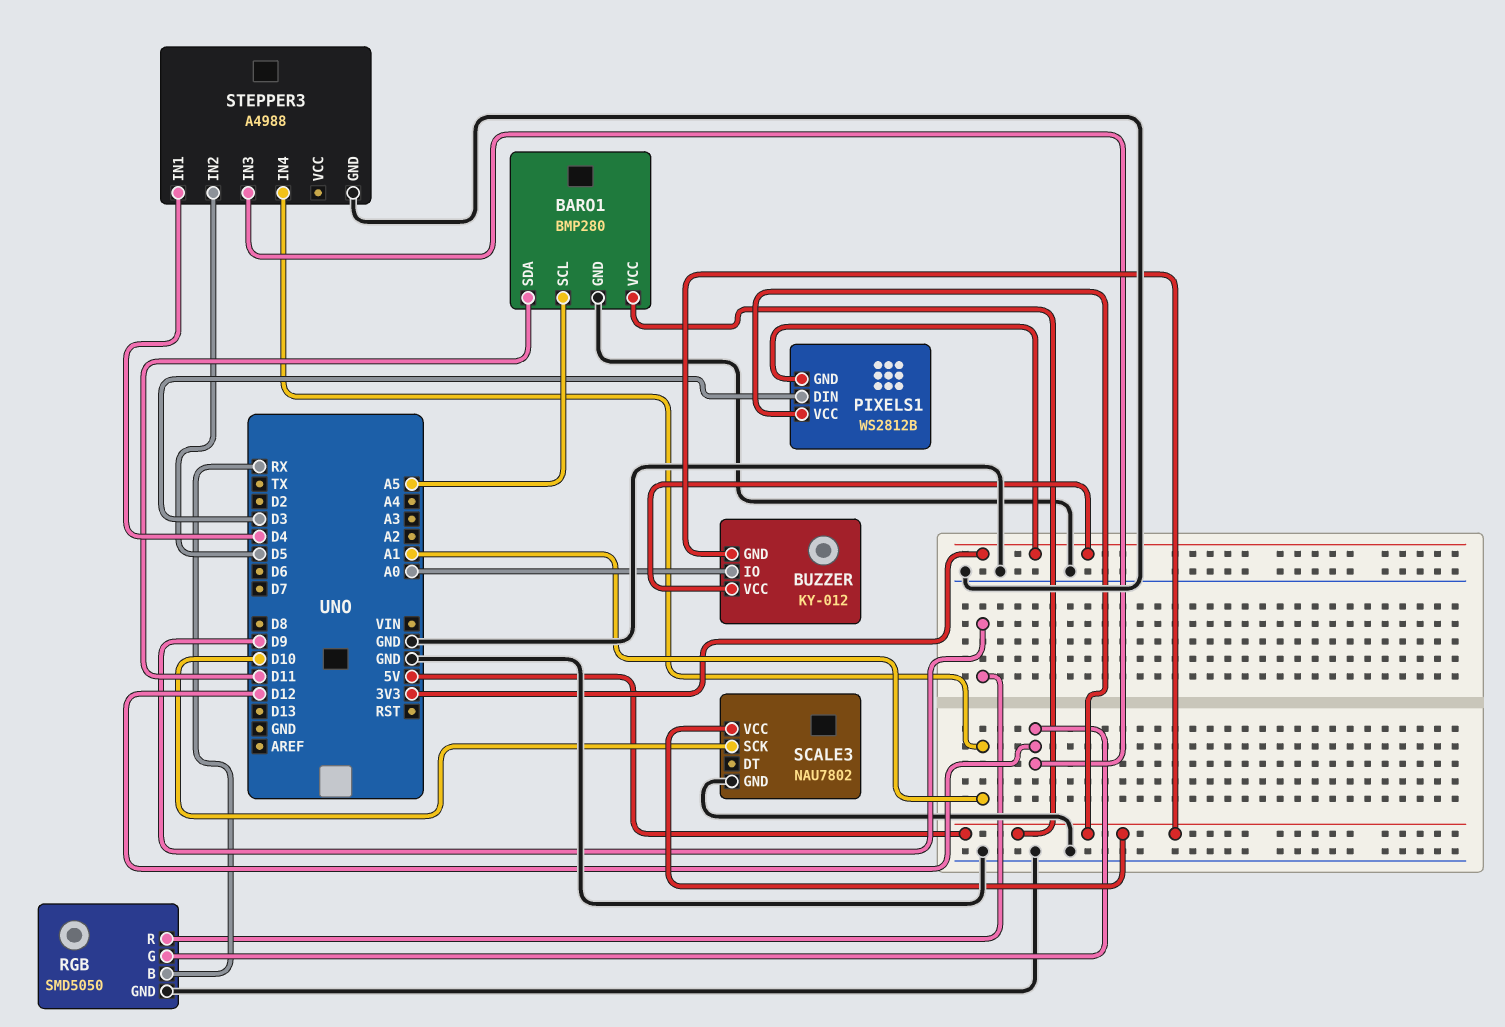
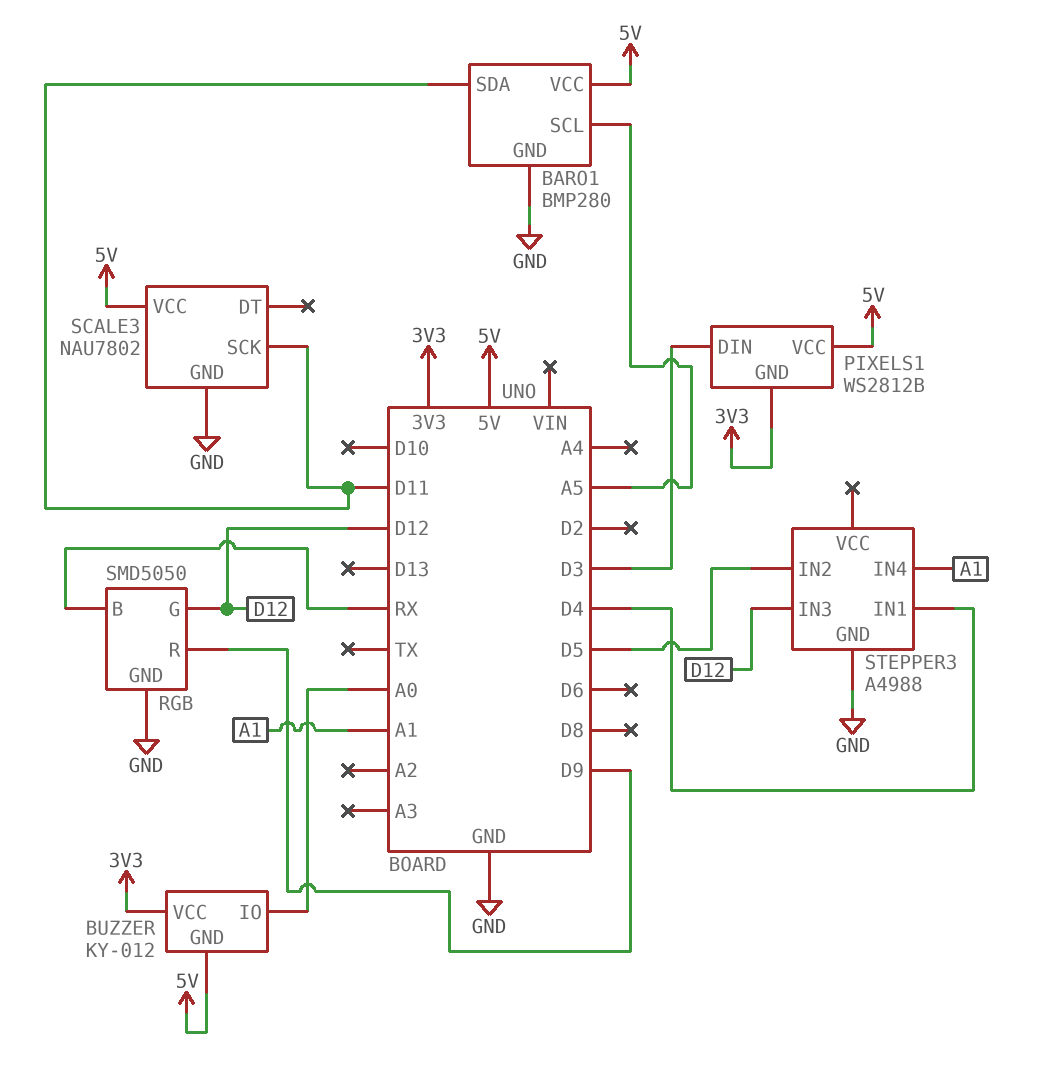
SCALE3 pin SCK: D10 -> D11

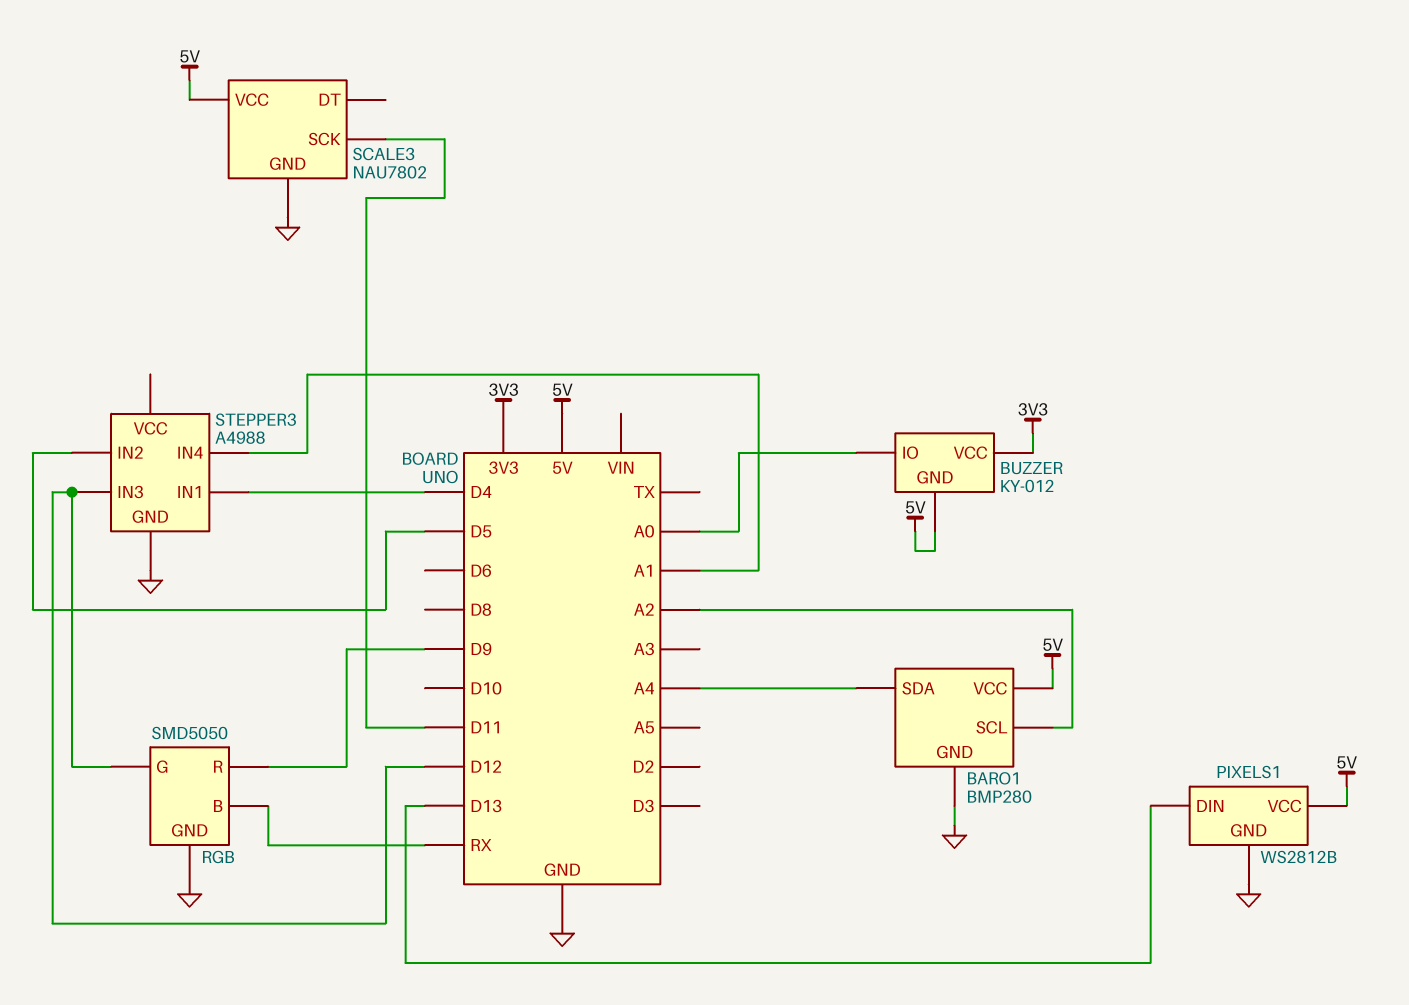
BARO1 pin SCL: A5 -> A2
BARO1 pin SDA: D11 -> A4
PIXELS1 pin DIN: D3 -> D13
PIXELS1 pin GND: 3V3 -> GND

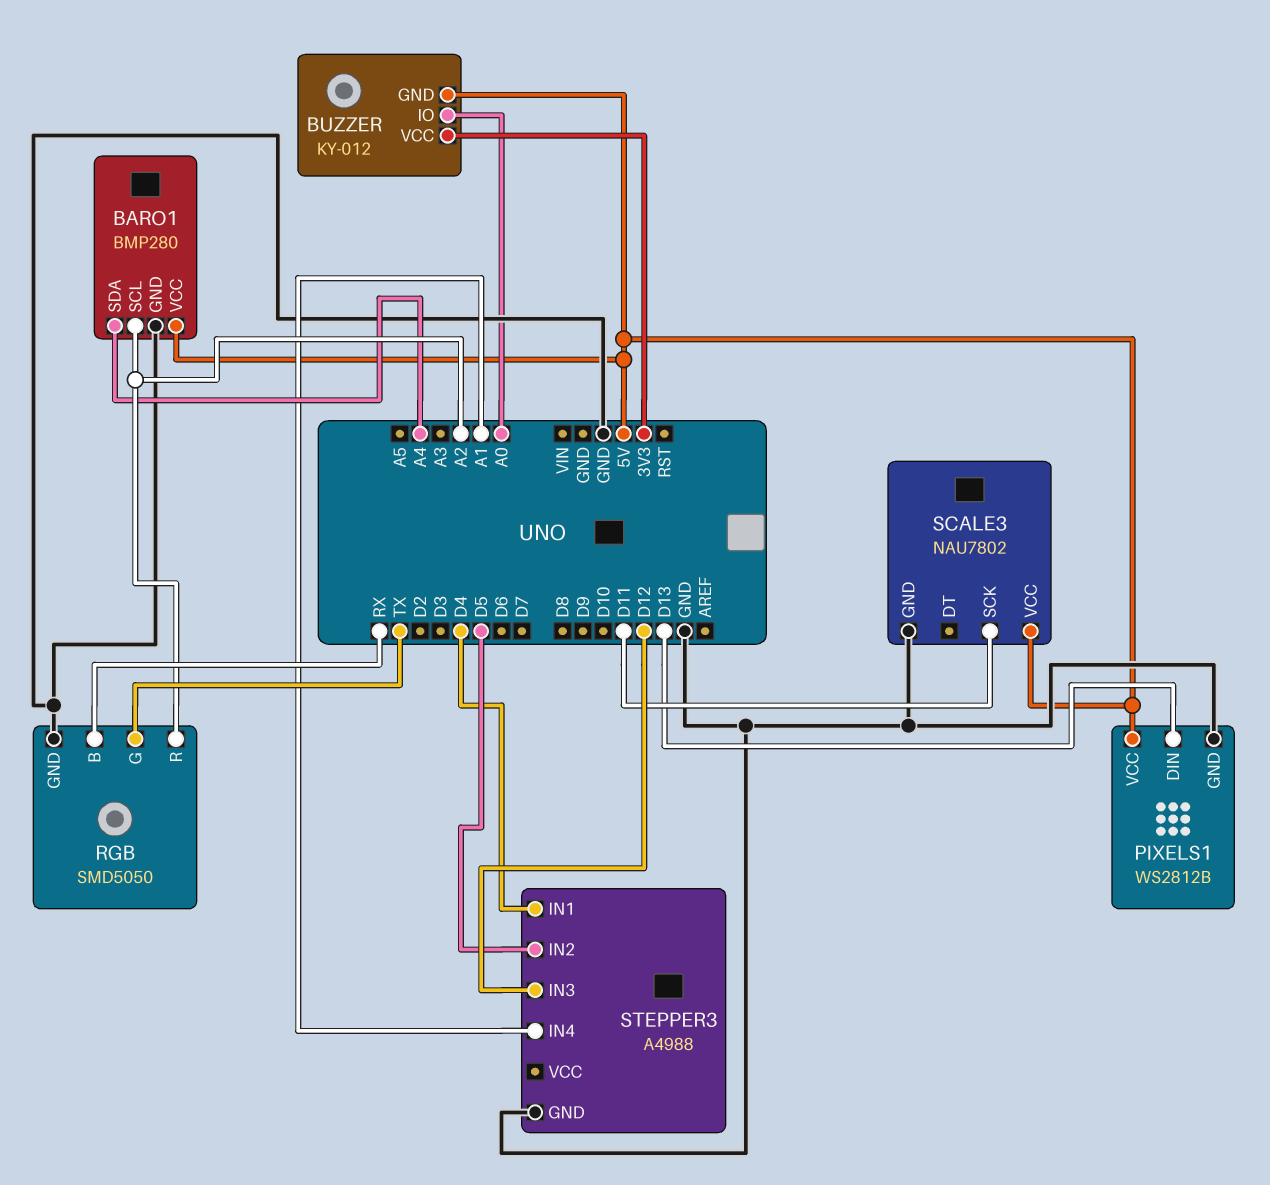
RGB pin G: D12 -> TX
RGB pin R: D9 -> A2

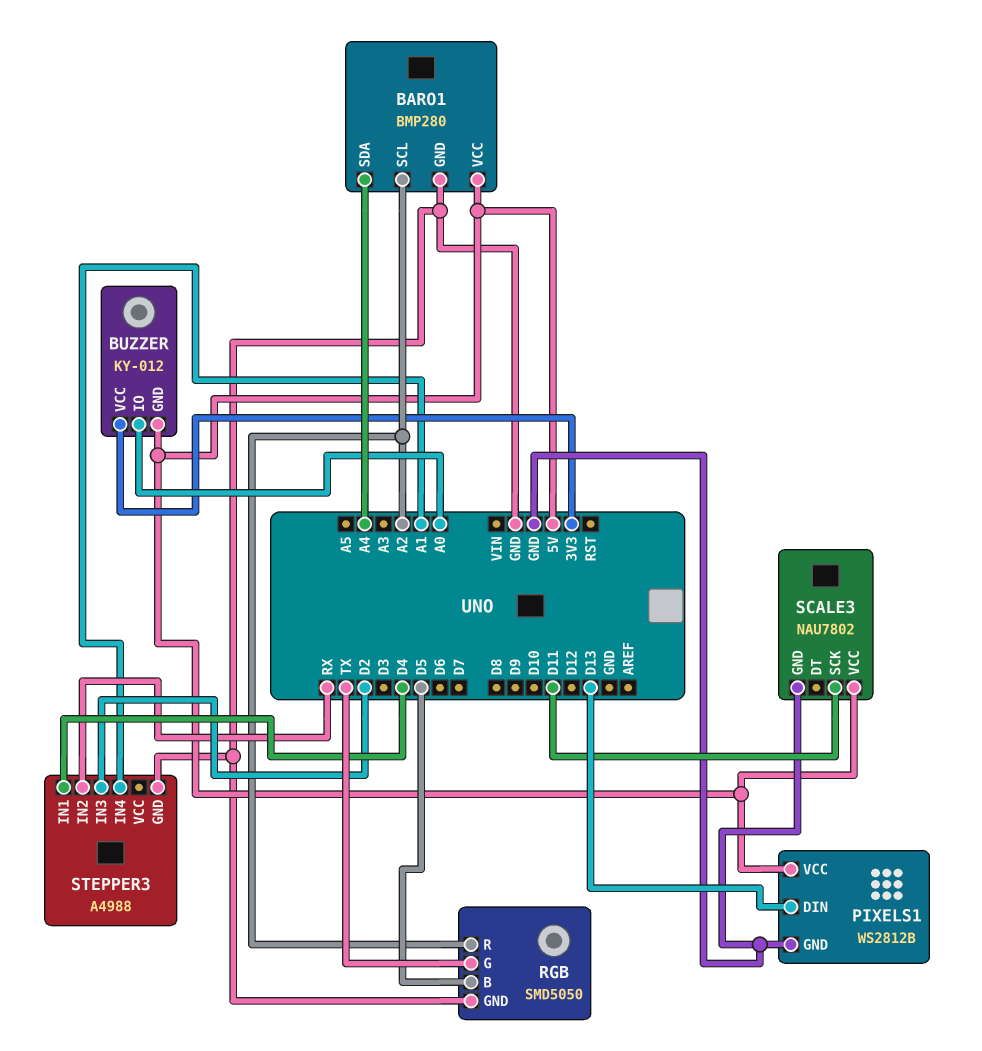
RGB pin B: RX -> D5
STEPPER3 pin IN2: D5 -> RX
STEPPER3 pin IN3: D12 -> D2

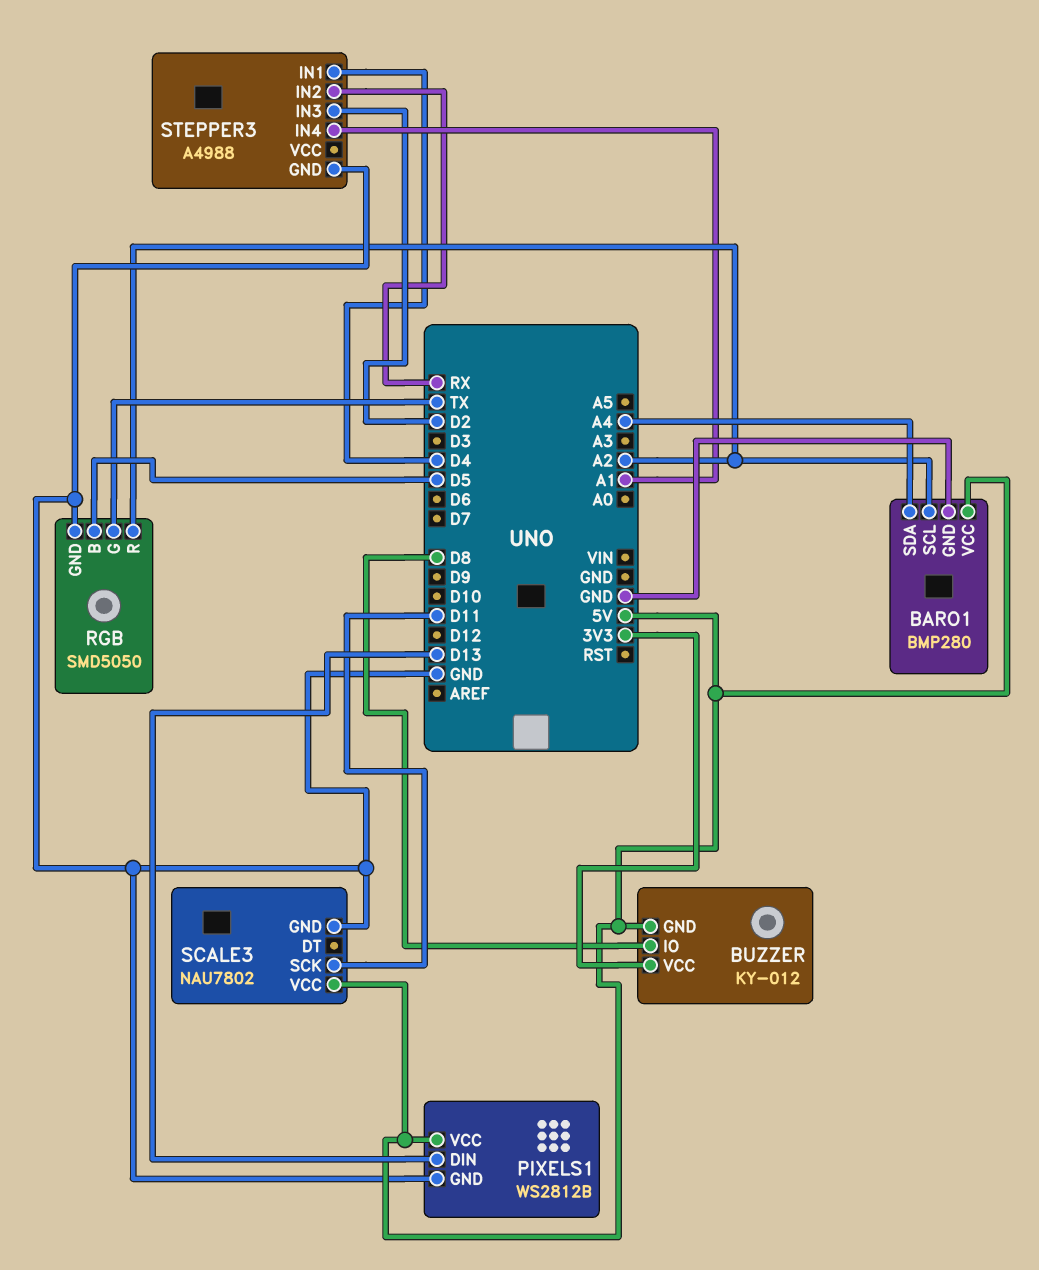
BUZZER pin IO: A0 -> D8

